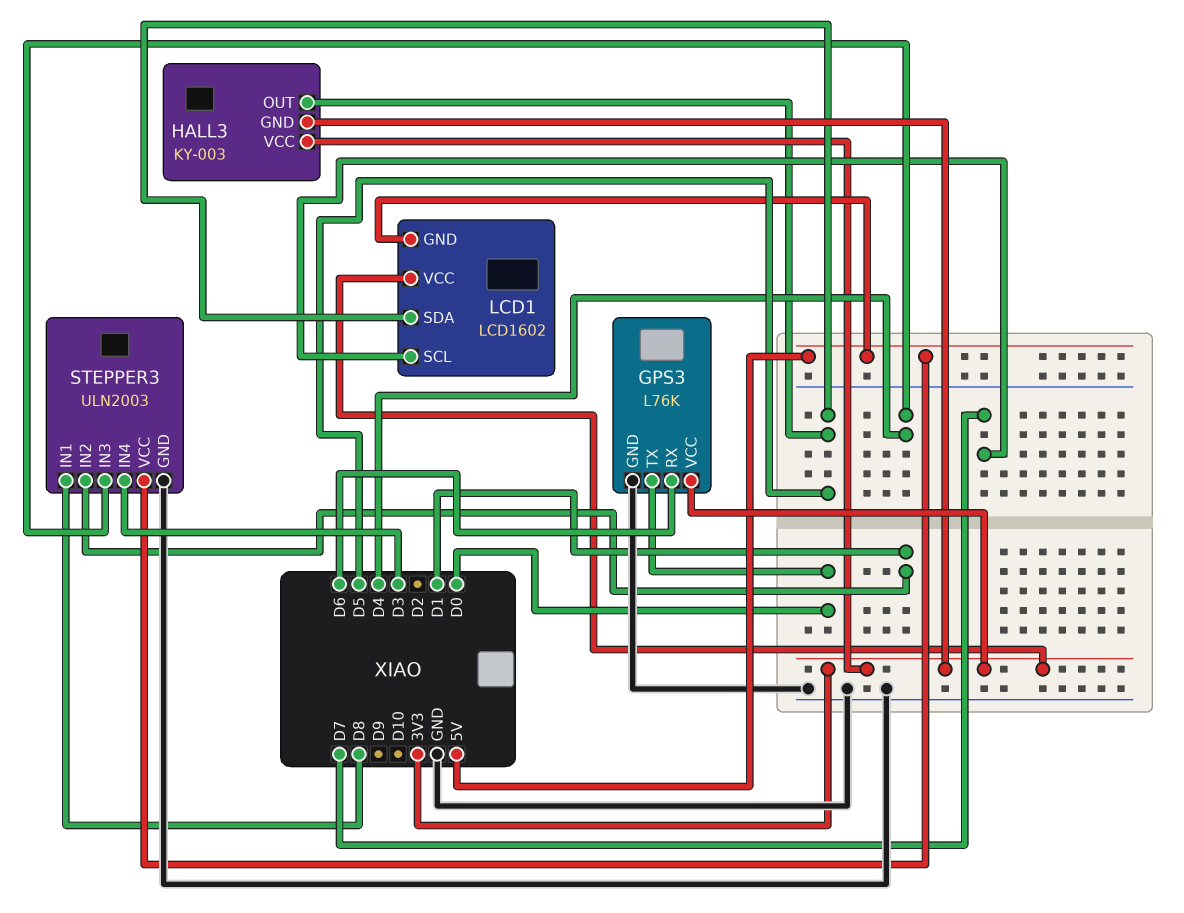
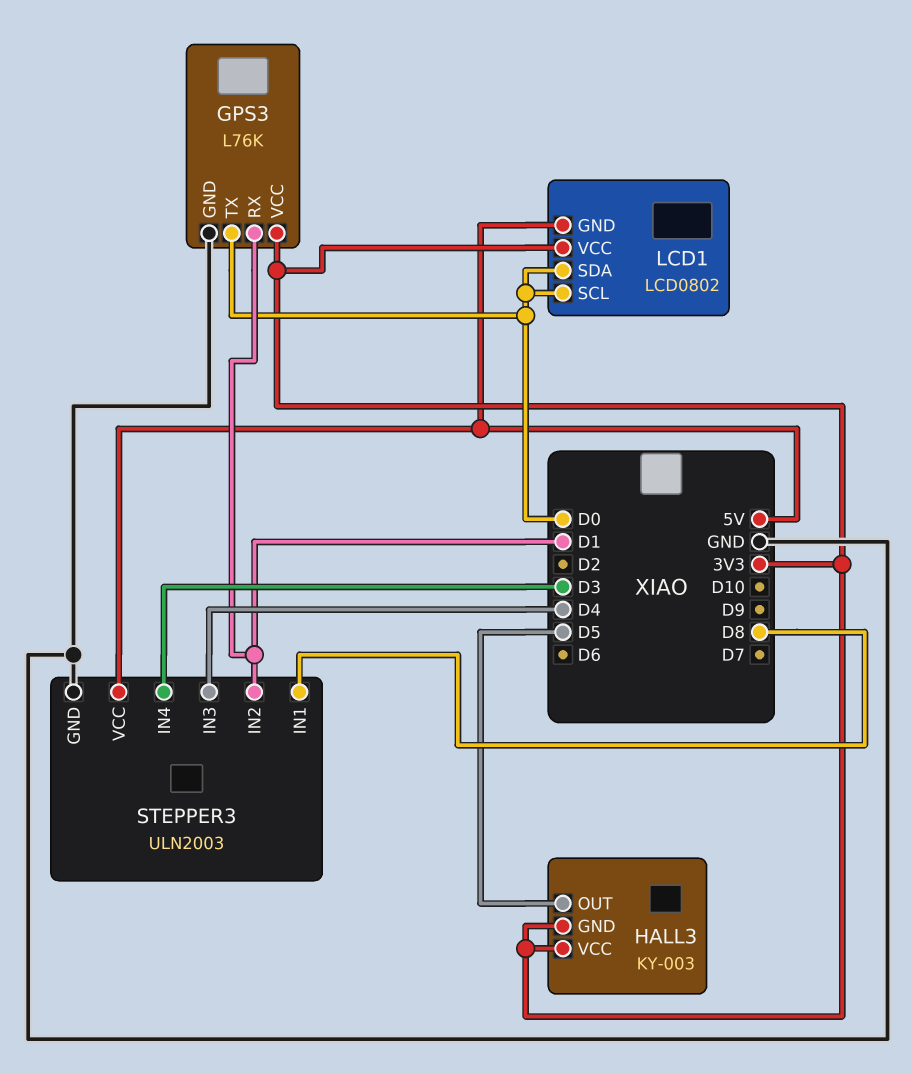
GPS3 pin RX: D6 -> D1
LCD1: LCD1602 -> LCD0802
LCD1 pin SCL: D7 -> D0
LCD1 pin SDA: D5 -> D0

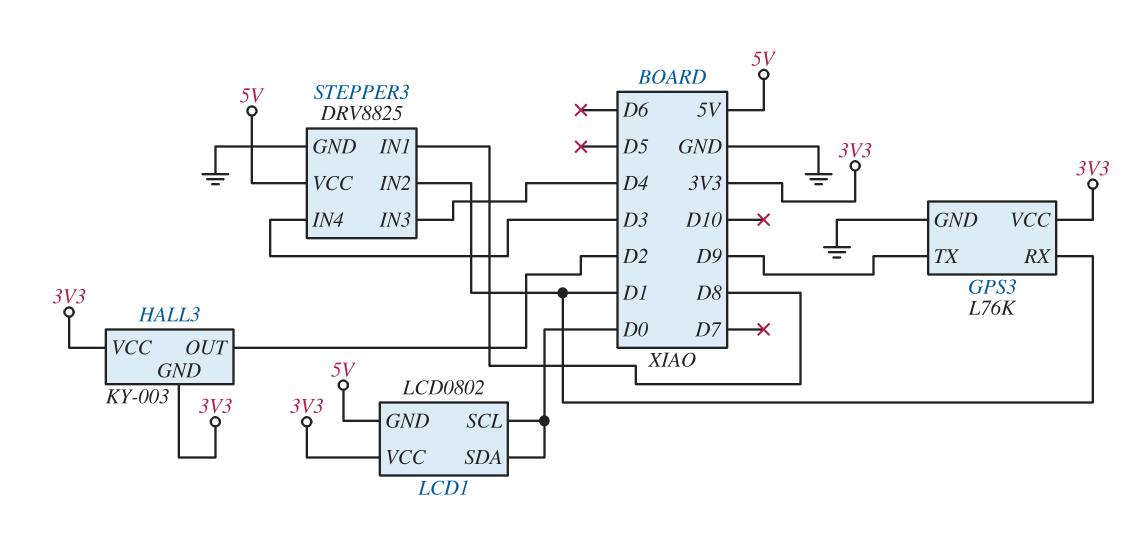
GPS3 pin TX: D0 -> D9
HALL3 pin OUT: D5 -> D2
STEPPER3: ULN2003 -> DRV8825

